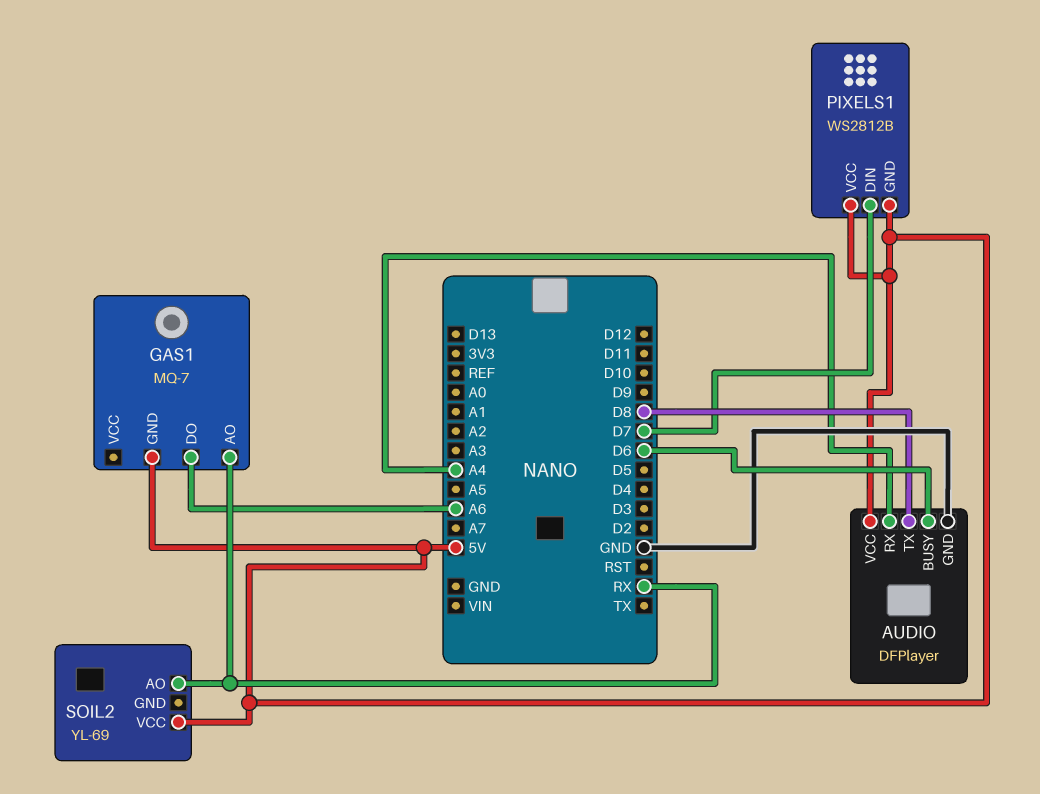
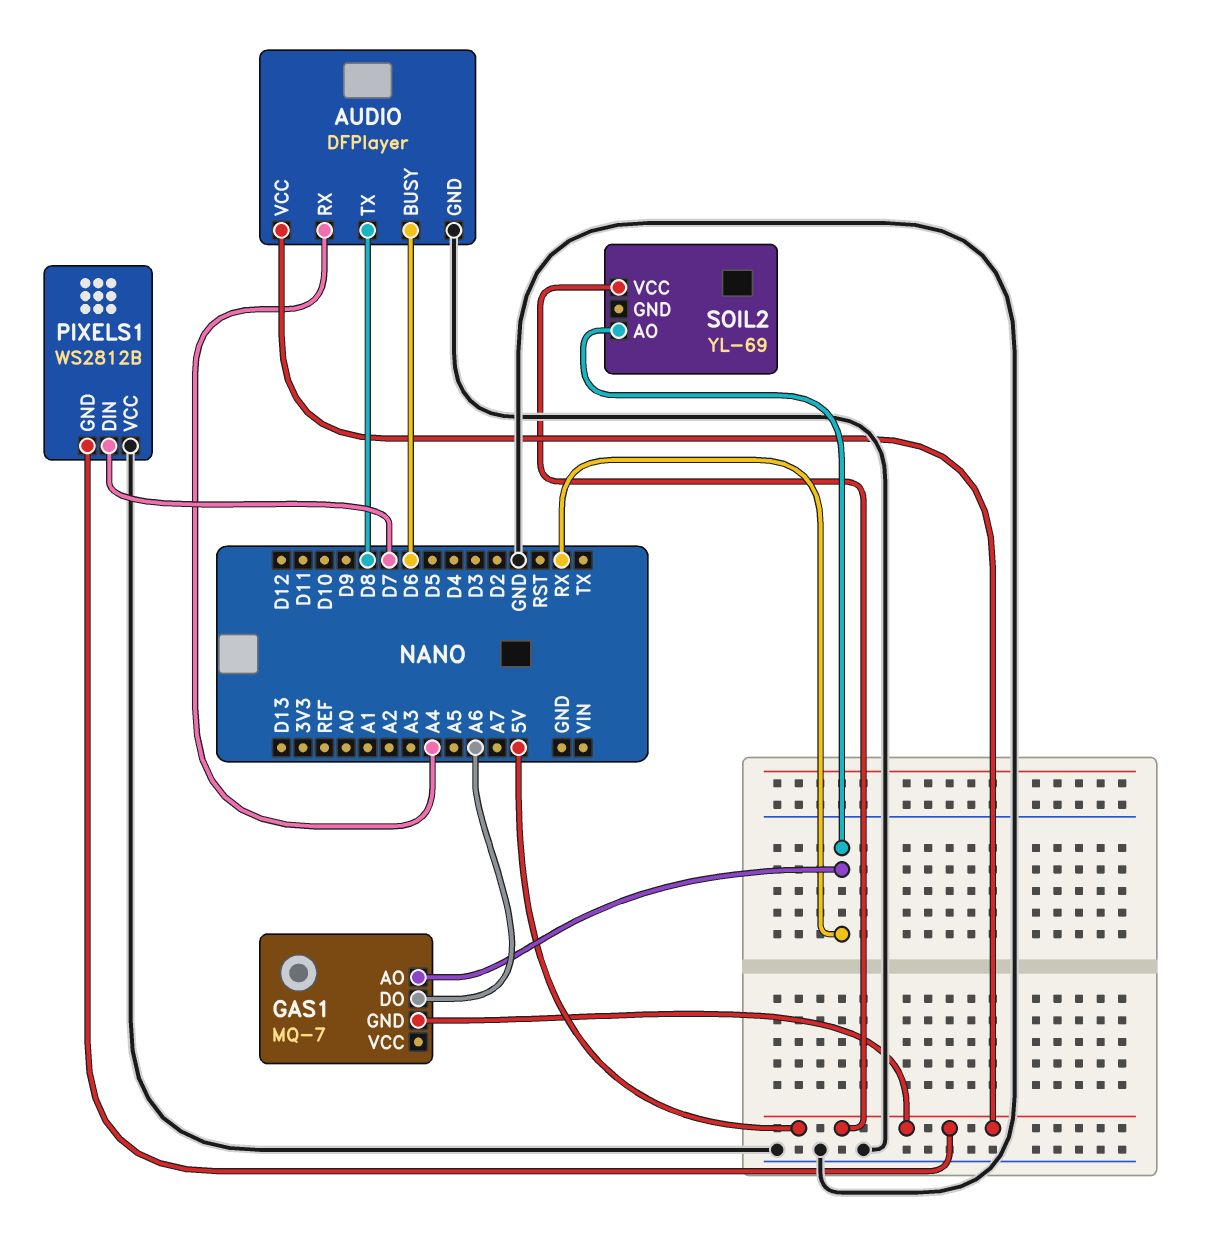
PIXELS1 pin VCC: 5V -> GND

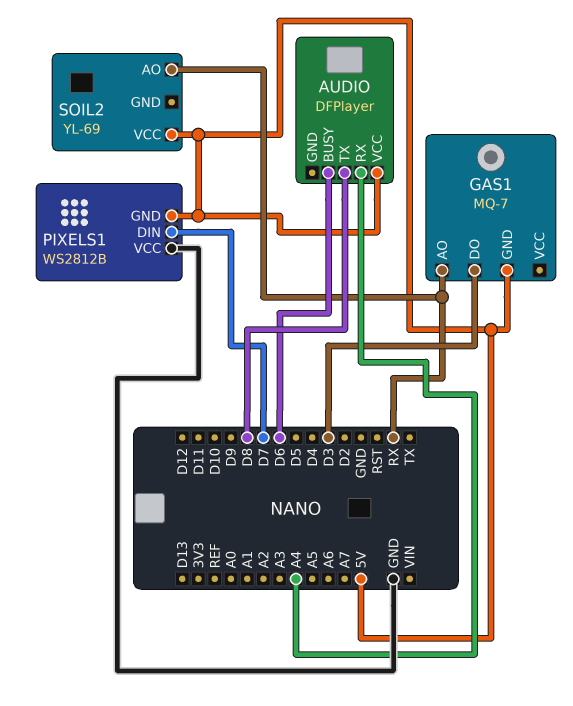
AUDIO pin GND: GND -> none
GAS1 pin DO: A6 -> D3

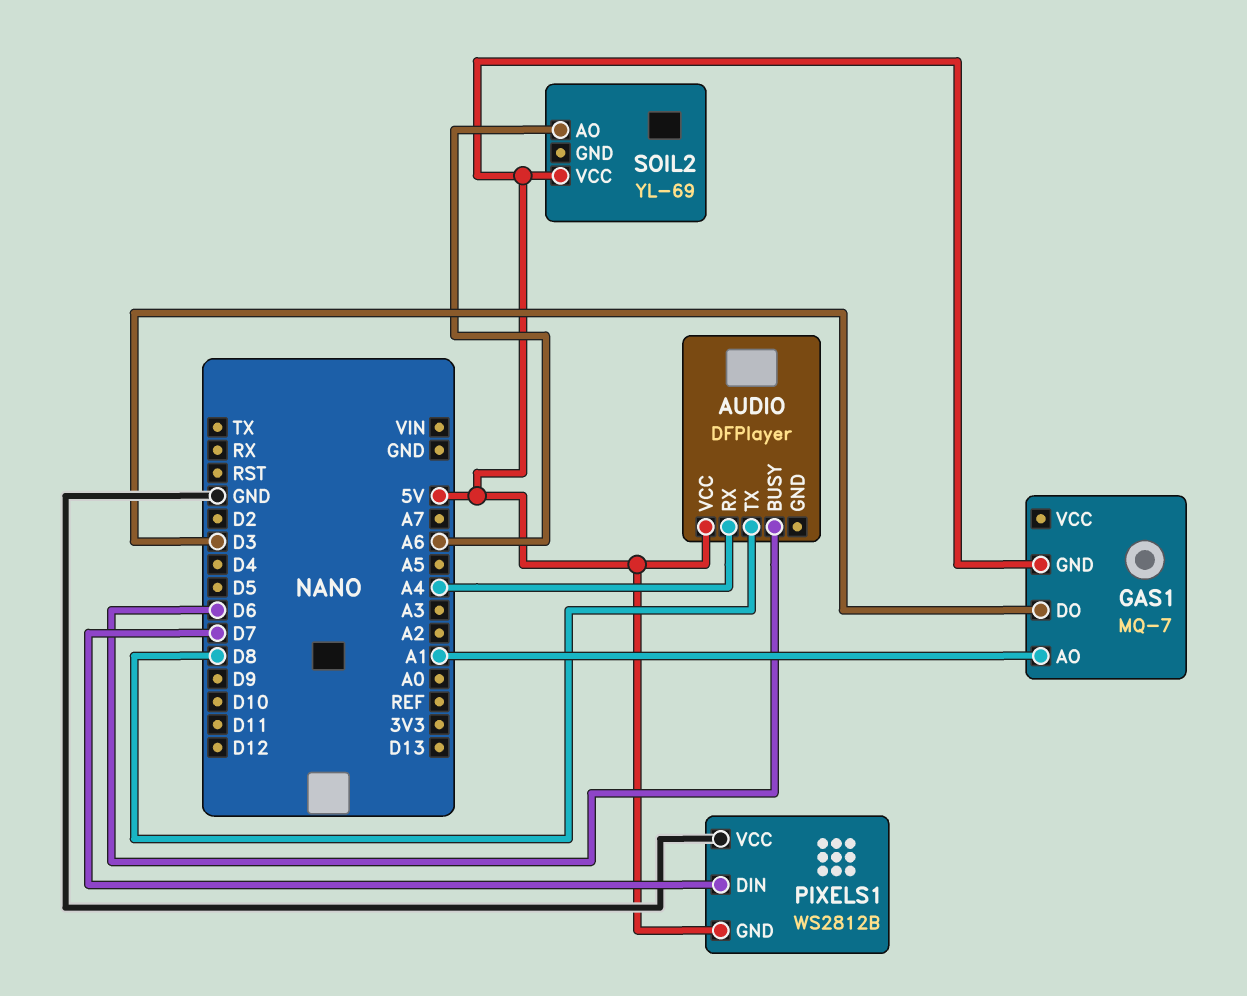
GAS1 pin AO: RX -> A1
SOIL2 pin AO: RX -> A6

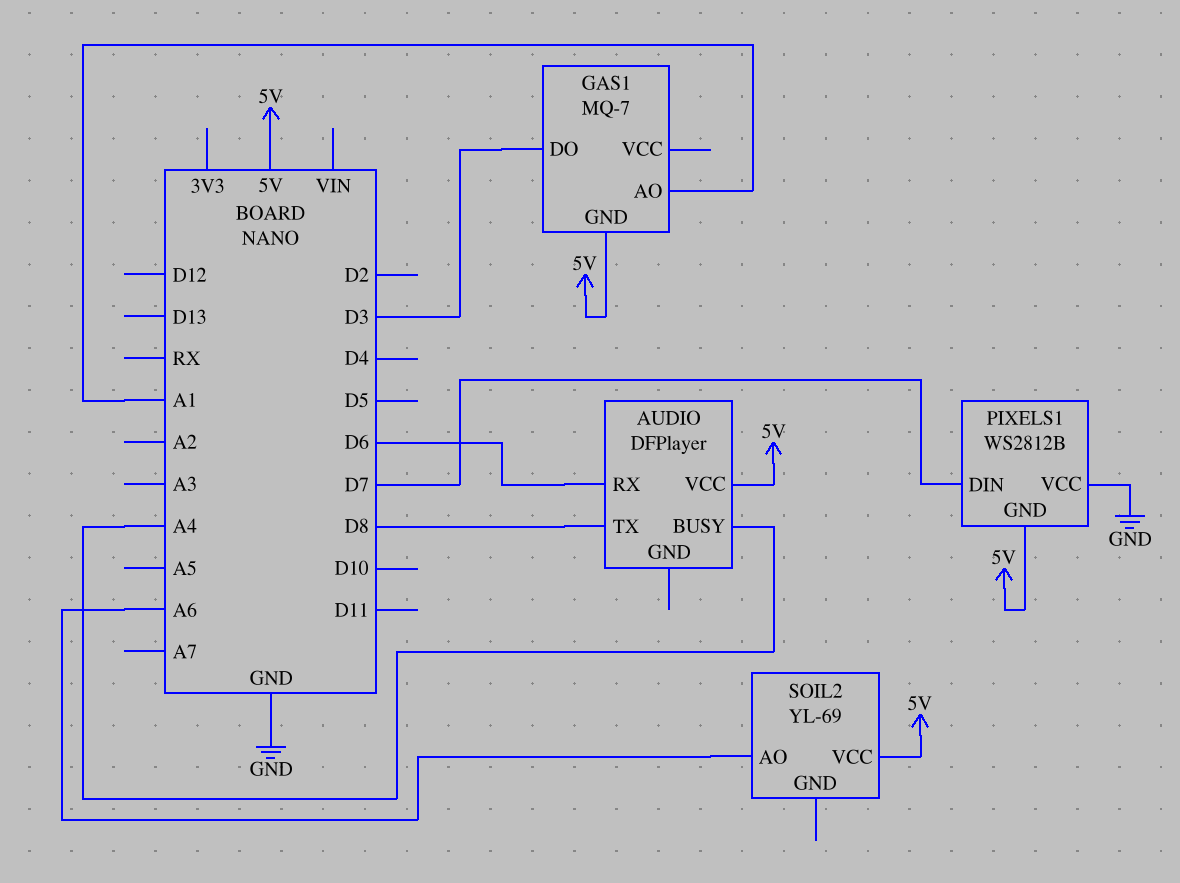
AUDIO pin BUSY: D6 -> A4
AUDIO pin RX: A4 -> D6

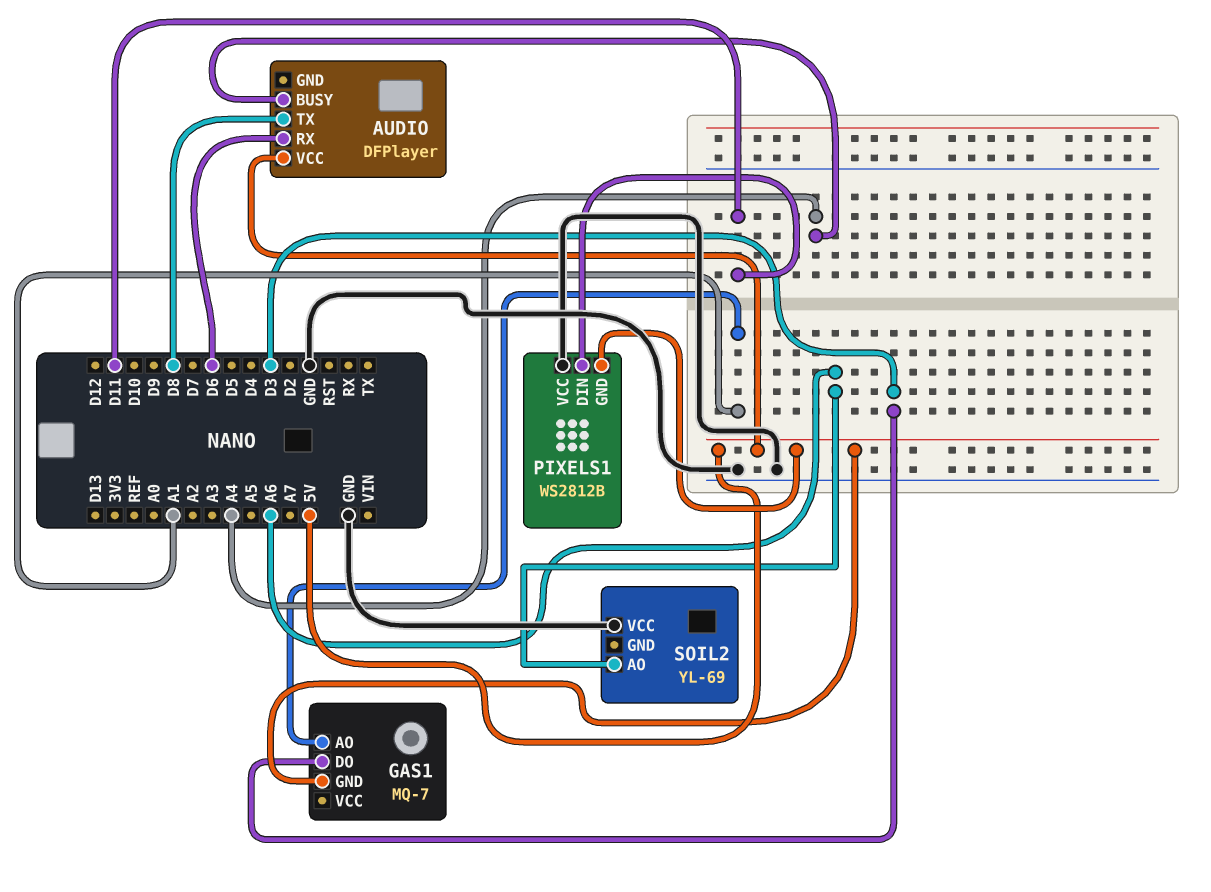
PIXELS1 pin DIN: D7 -> D11
SOIL2 pin VCC: 5V -> GND

